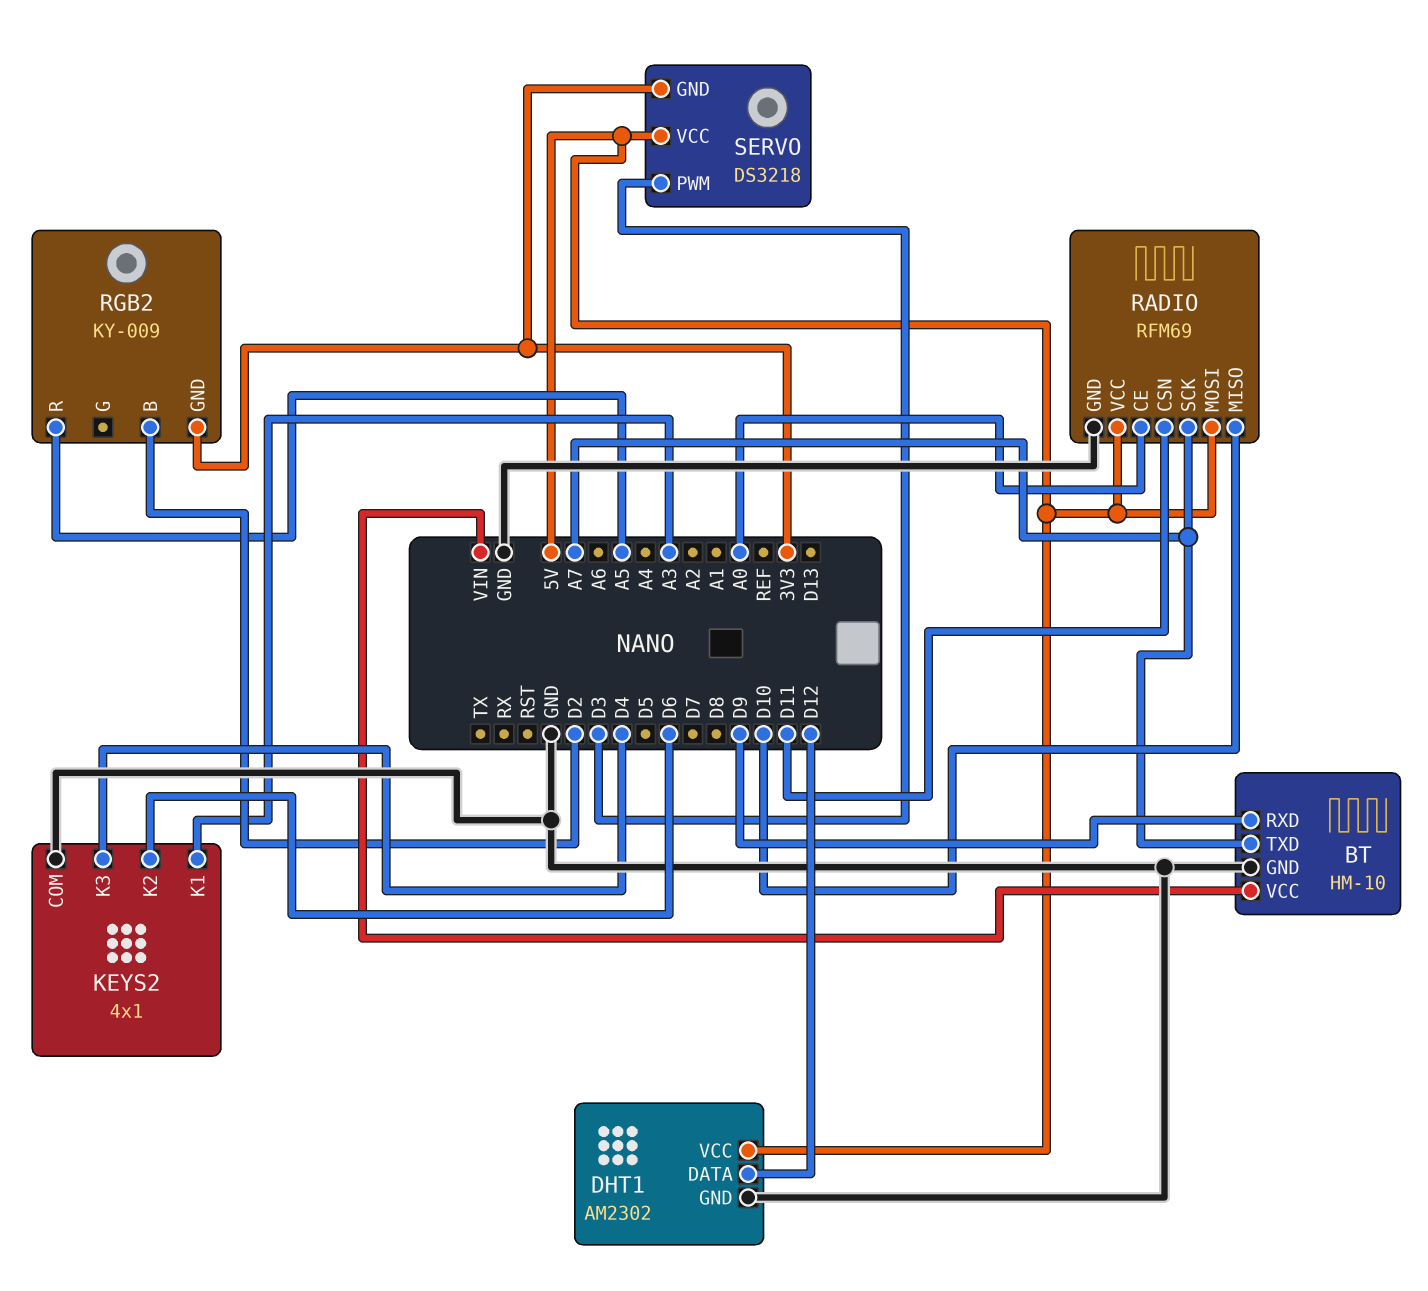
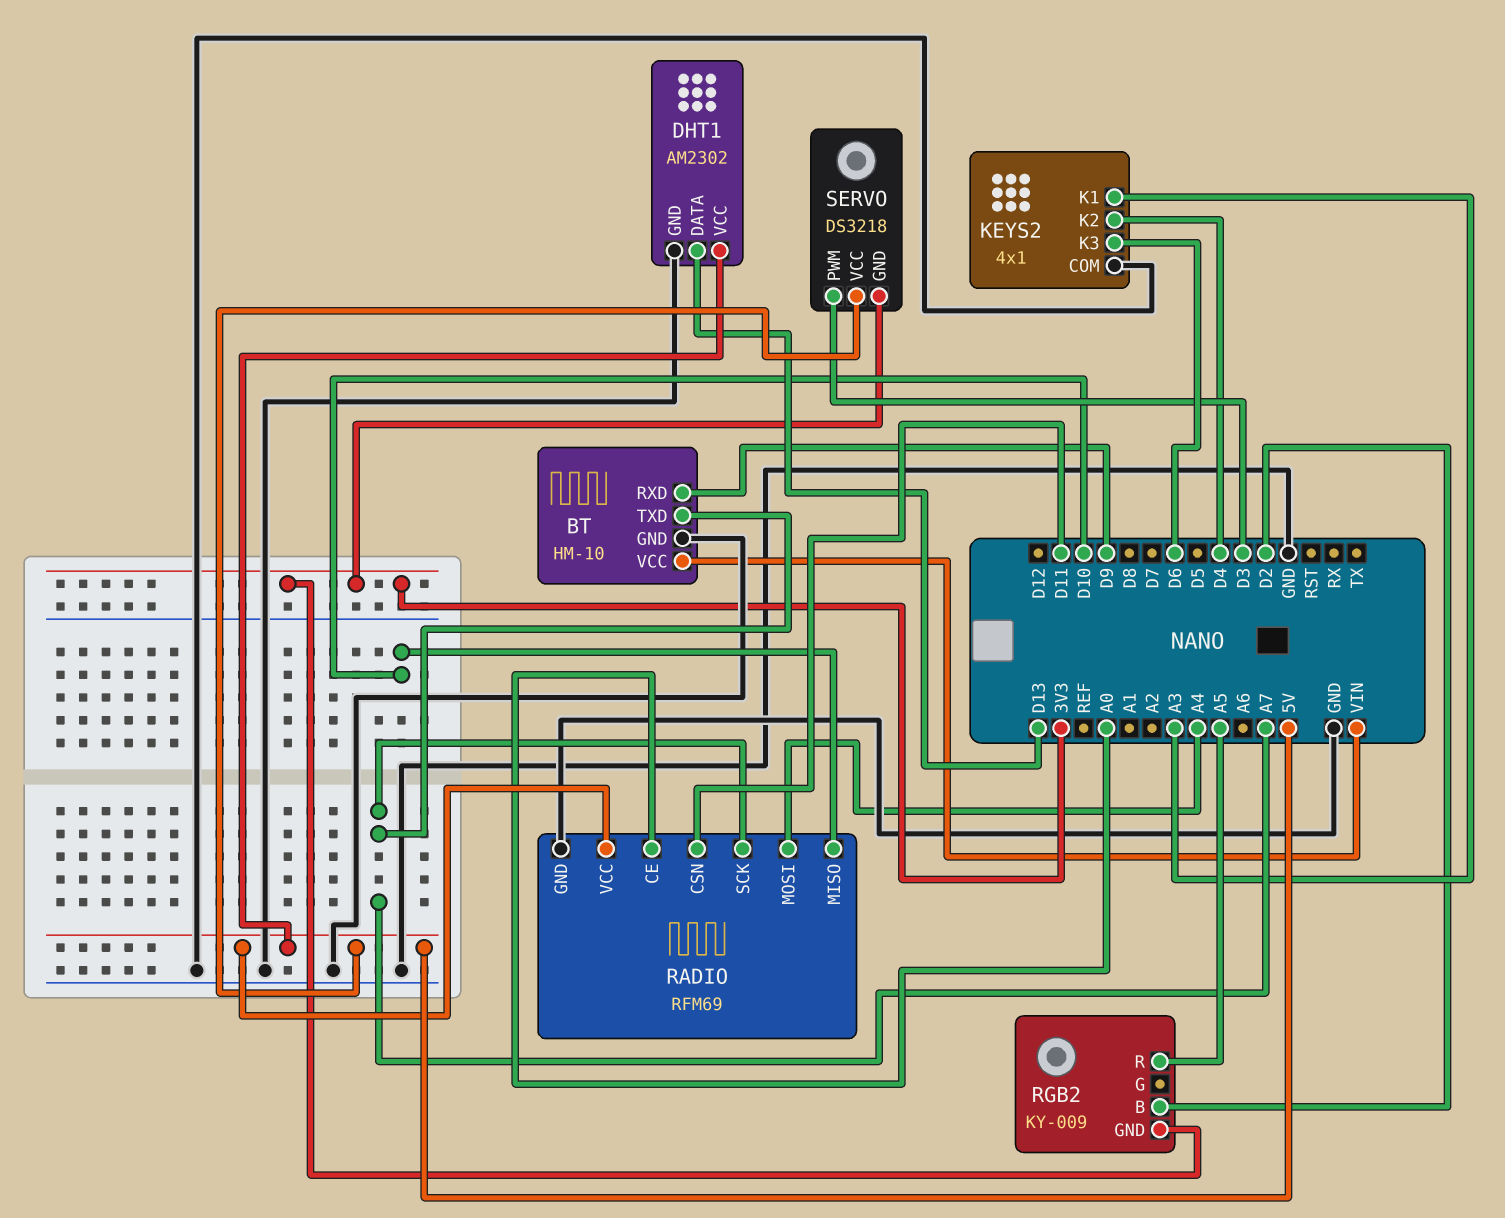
DHT1 pin DATA: D12 -> D13
KEYS2 pin K2: D6 -> D4
KEYS2 pin K3: D4 -> D6
RADIO pin MOSI: 5V -> A4

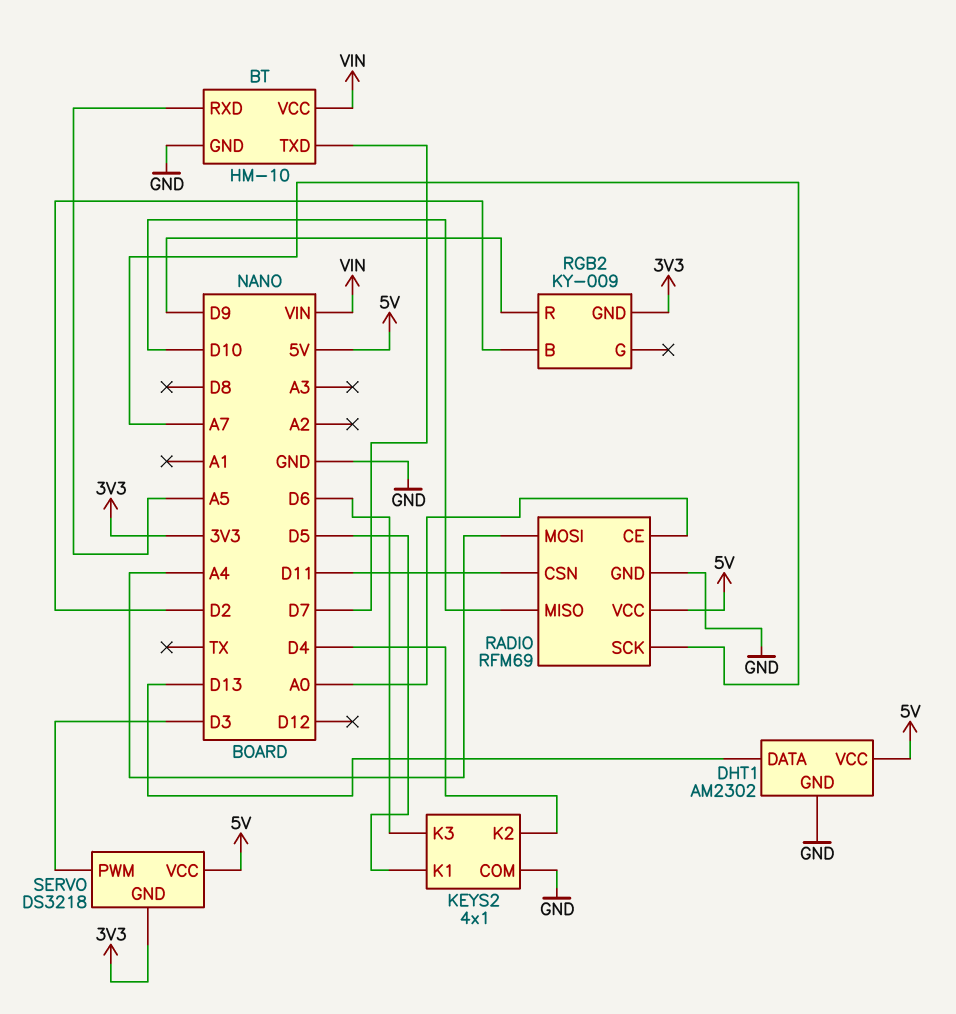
BT pin RXD: D9 -> A5
BT pin TXD: A7 -> D7
KEYS2 pin K1: A3 -> D5
RGB2 pin R: A5 -> D9

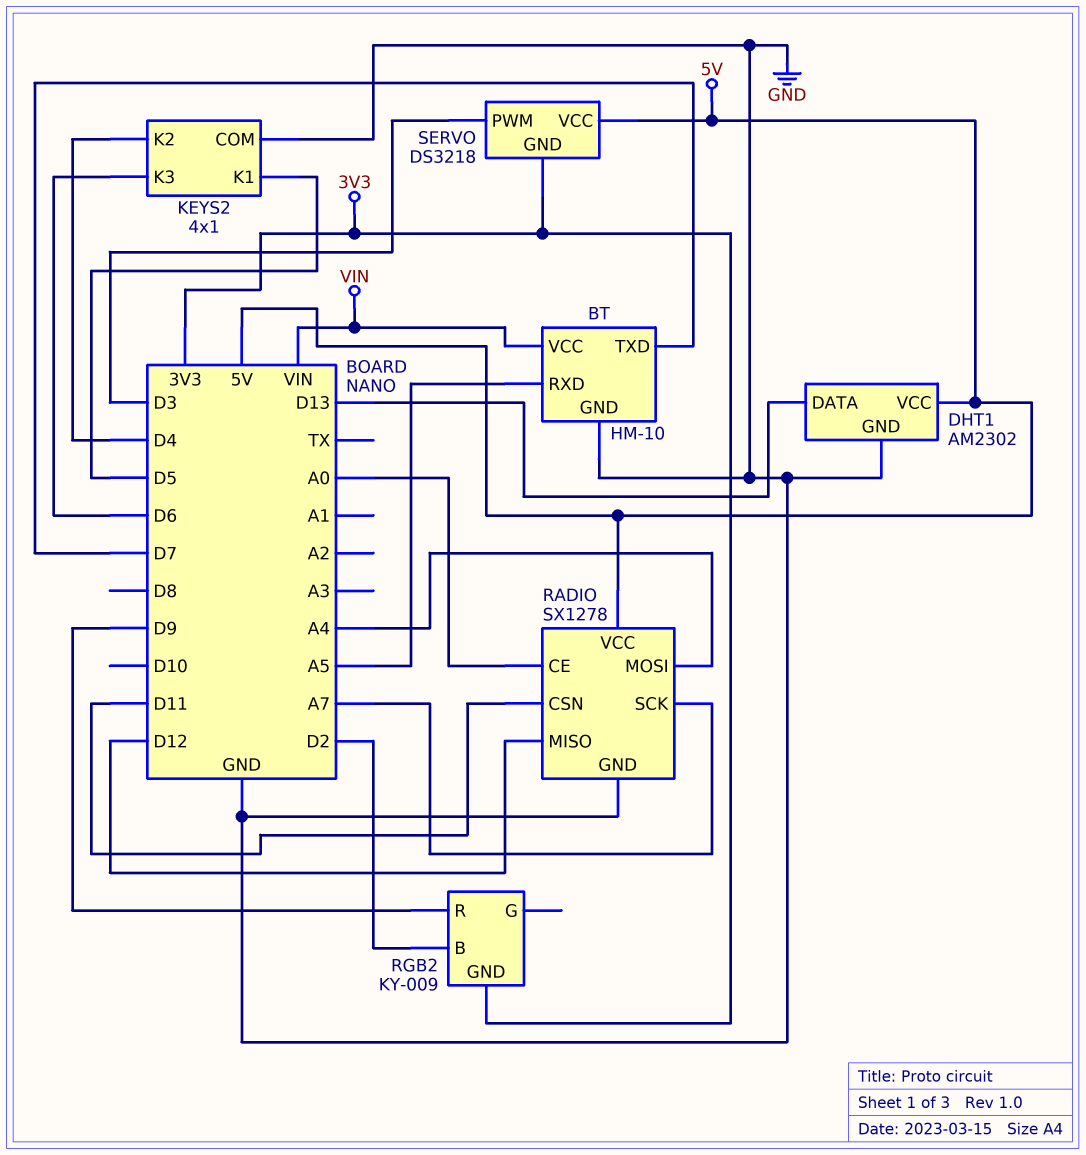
RADIO: RFM69 -> SX1278
RADIO pin MISO: D10 -> D12

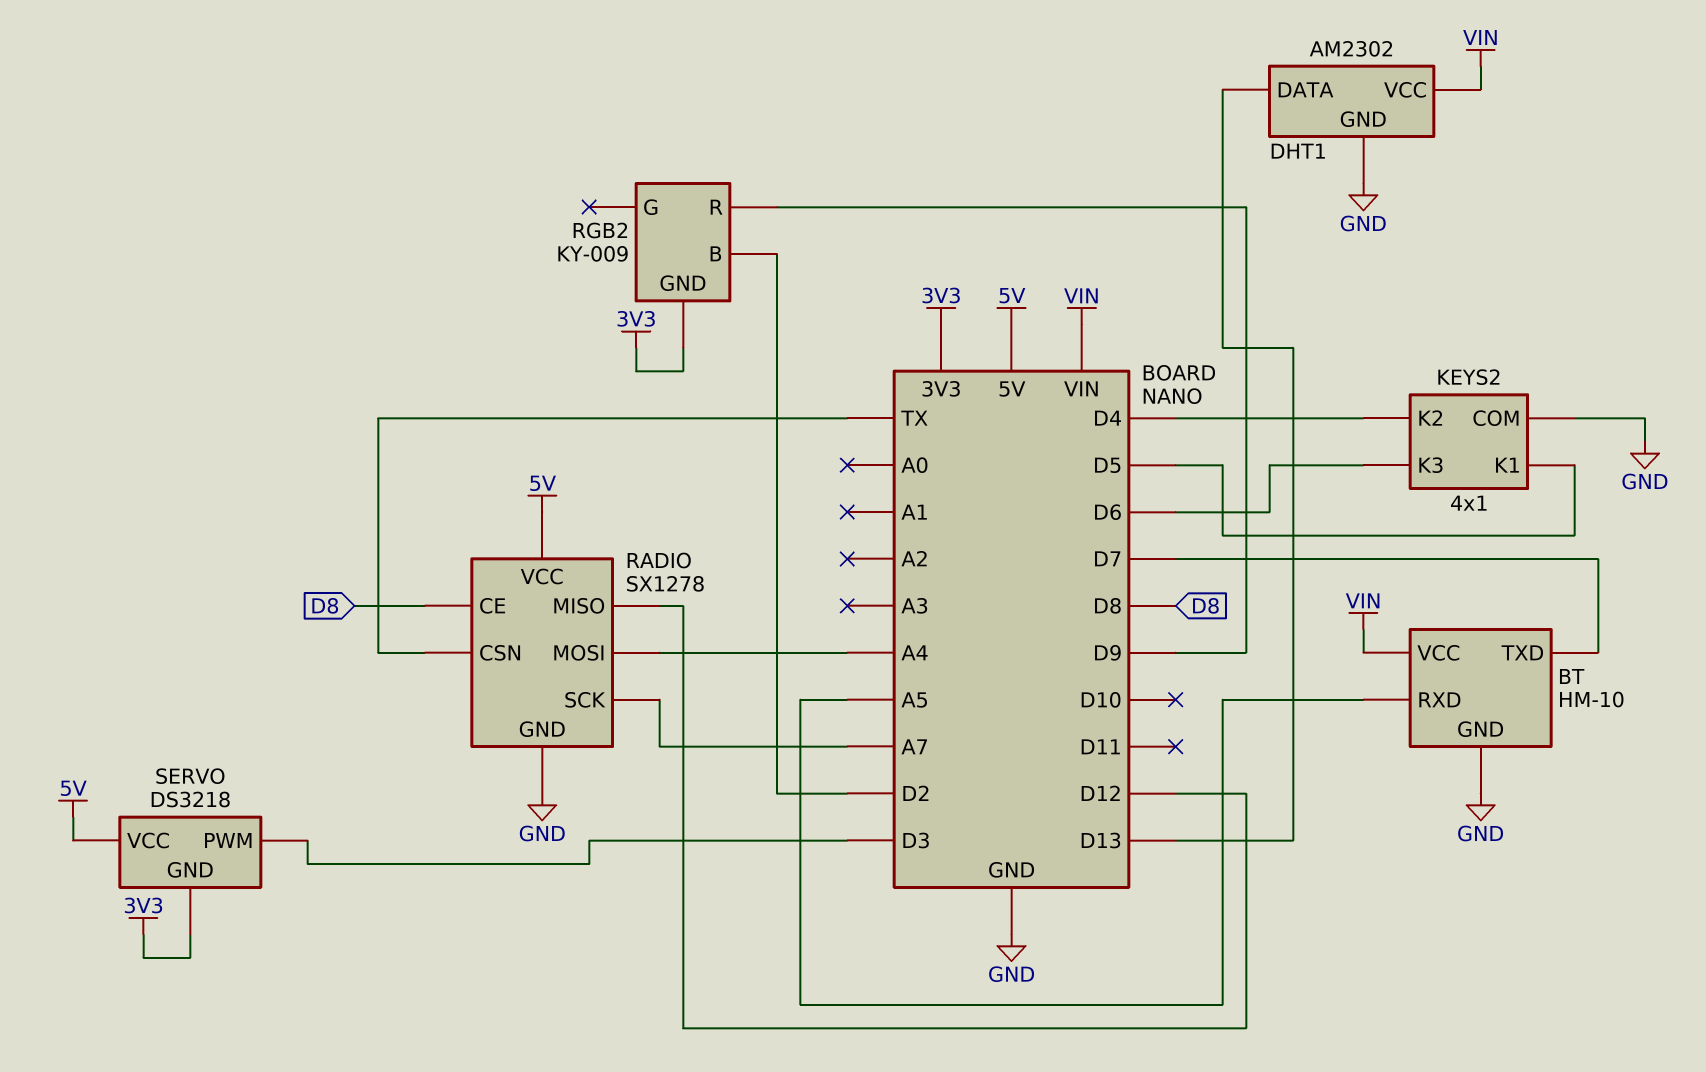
DHT1 pin VCC: 5V -> VIN
RADIO pin CE: A0 -> D8
RADIO pin CSN: D11 -> TX

